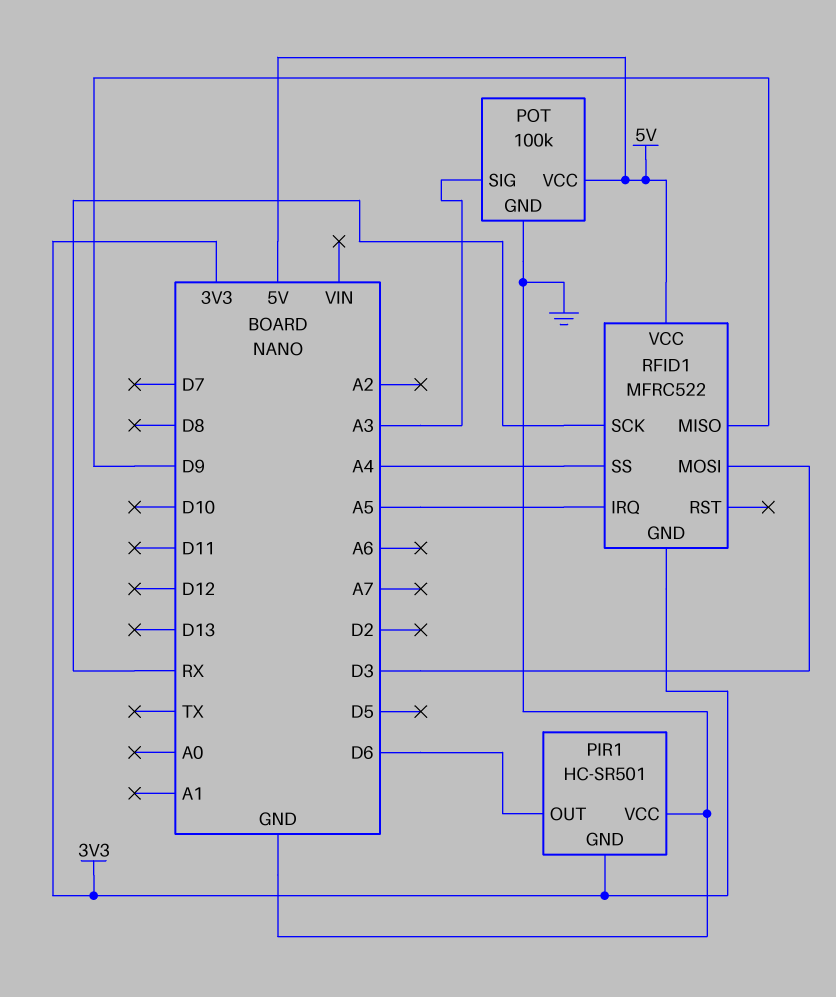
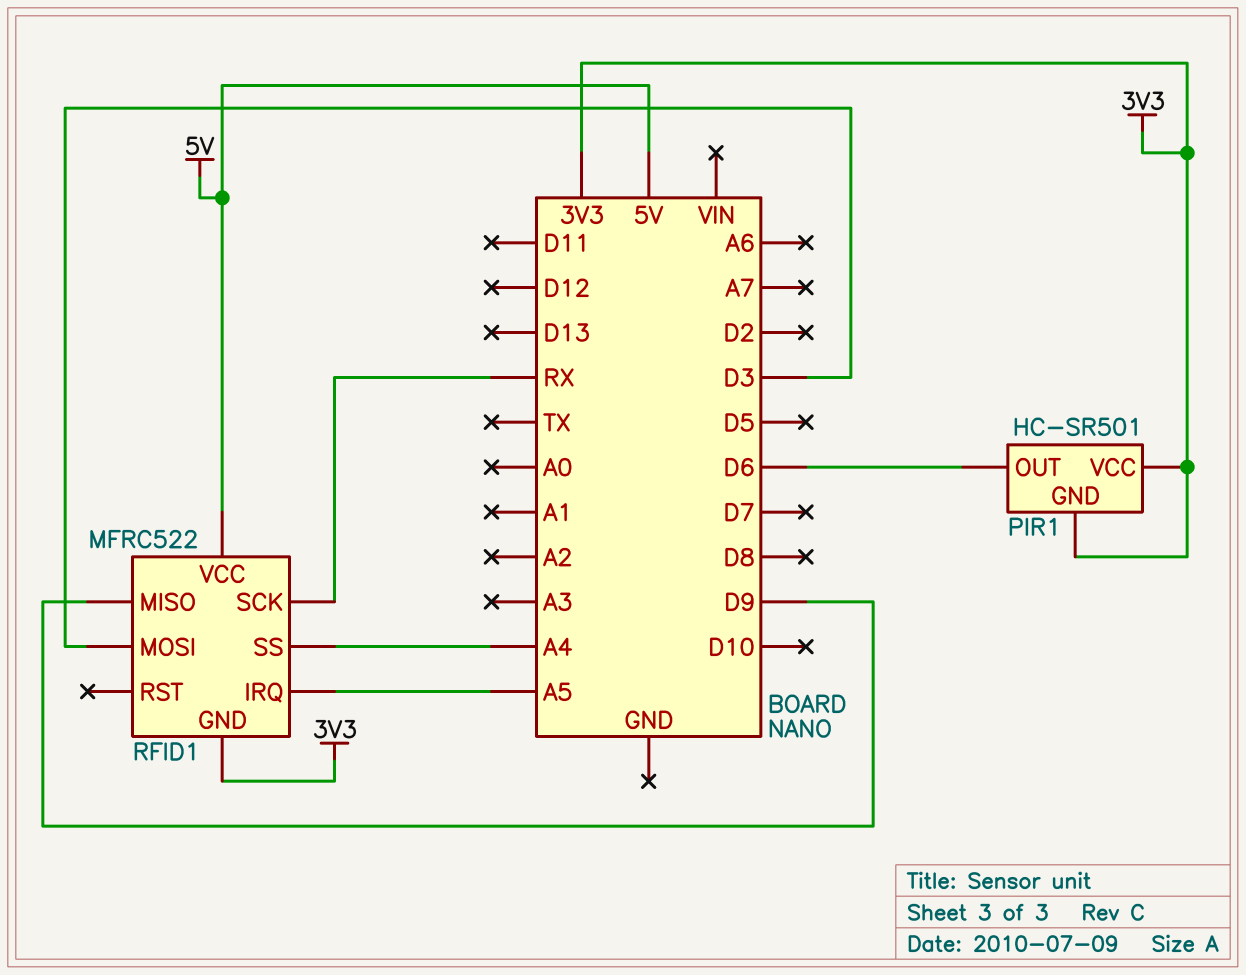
PIR1 pin VCC: GND -> 3V3
POT: 100k -> none
POT pin GND: GND -> none
POT pin SIG: A3 -> none
POT pin VCC: 5V -> none

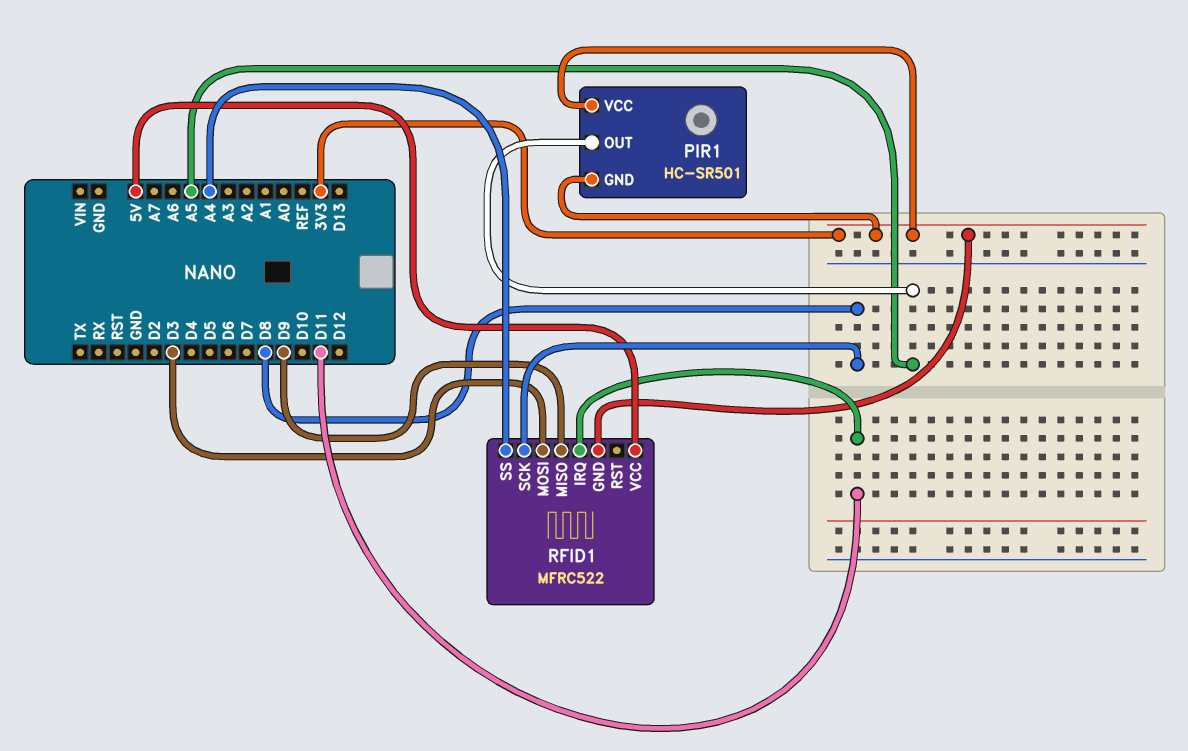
PIR1 pin OUT: D6 -> A5
RFID1 pin IRQ: A5 -> D11
RFID1 pin SCK: RX -> D8

